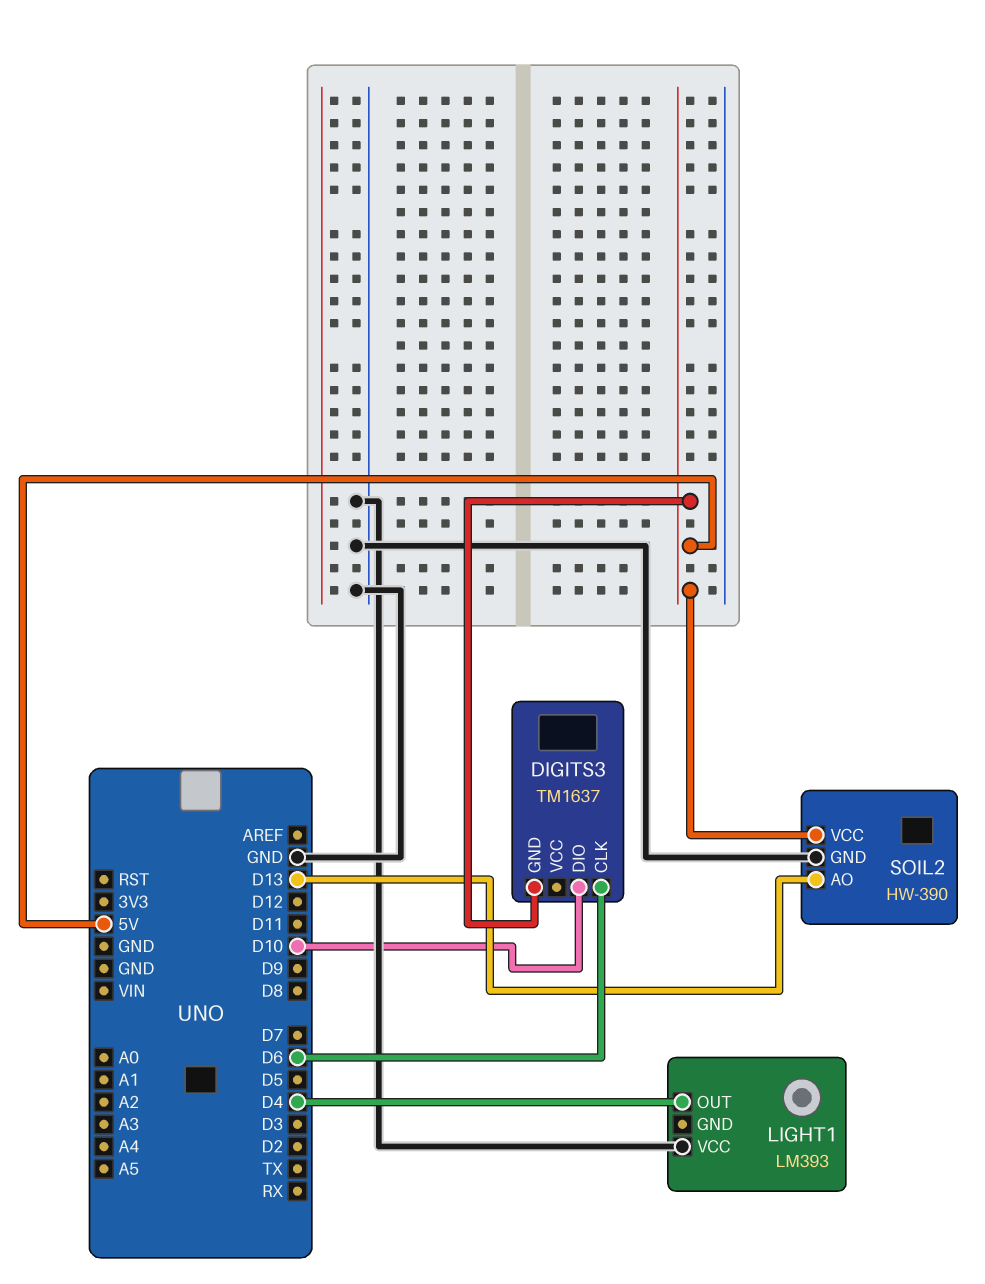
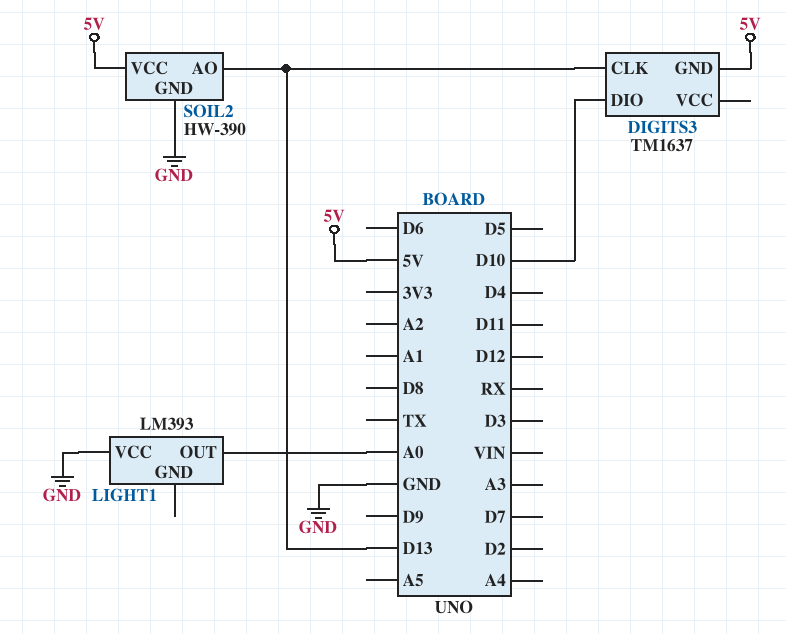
DIGITS3 pin CLK: D6 -> D13
LIGHT1 pin OUT: D4 -> A0

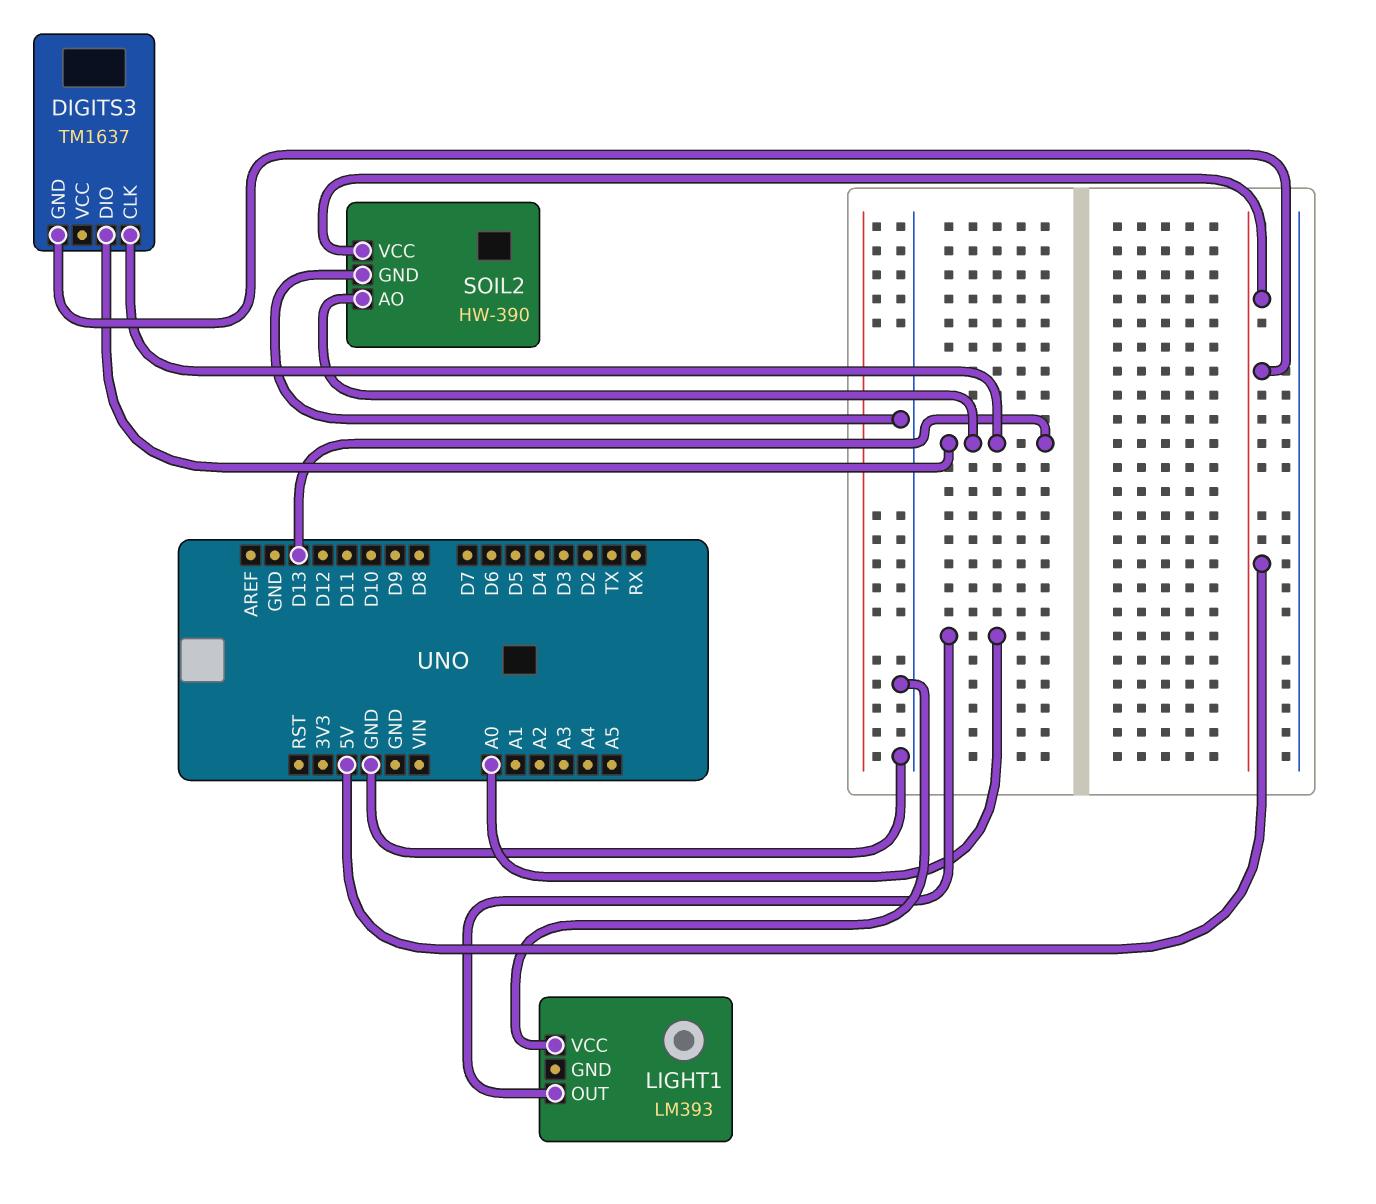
DIGITS3 pin DIO: D10 -> D13

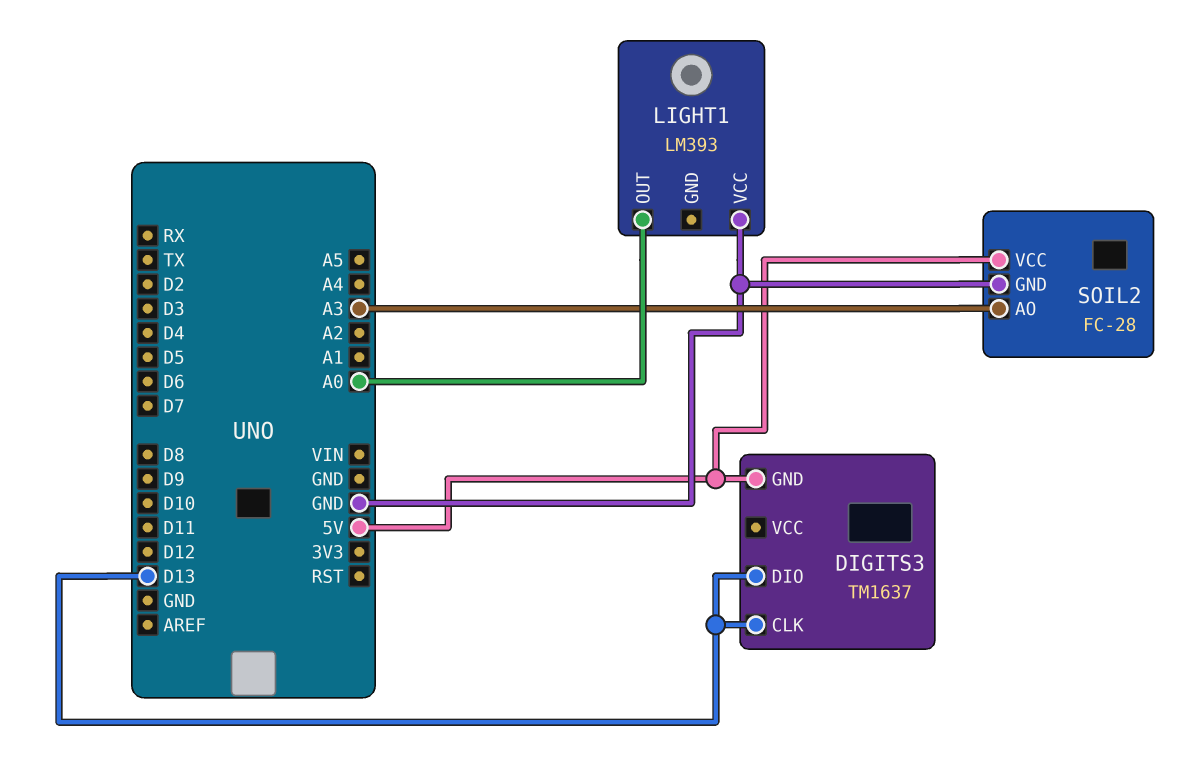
SOIL2: HW-390 -> FC-28
SOIL2 pin AO: D13 -> A3

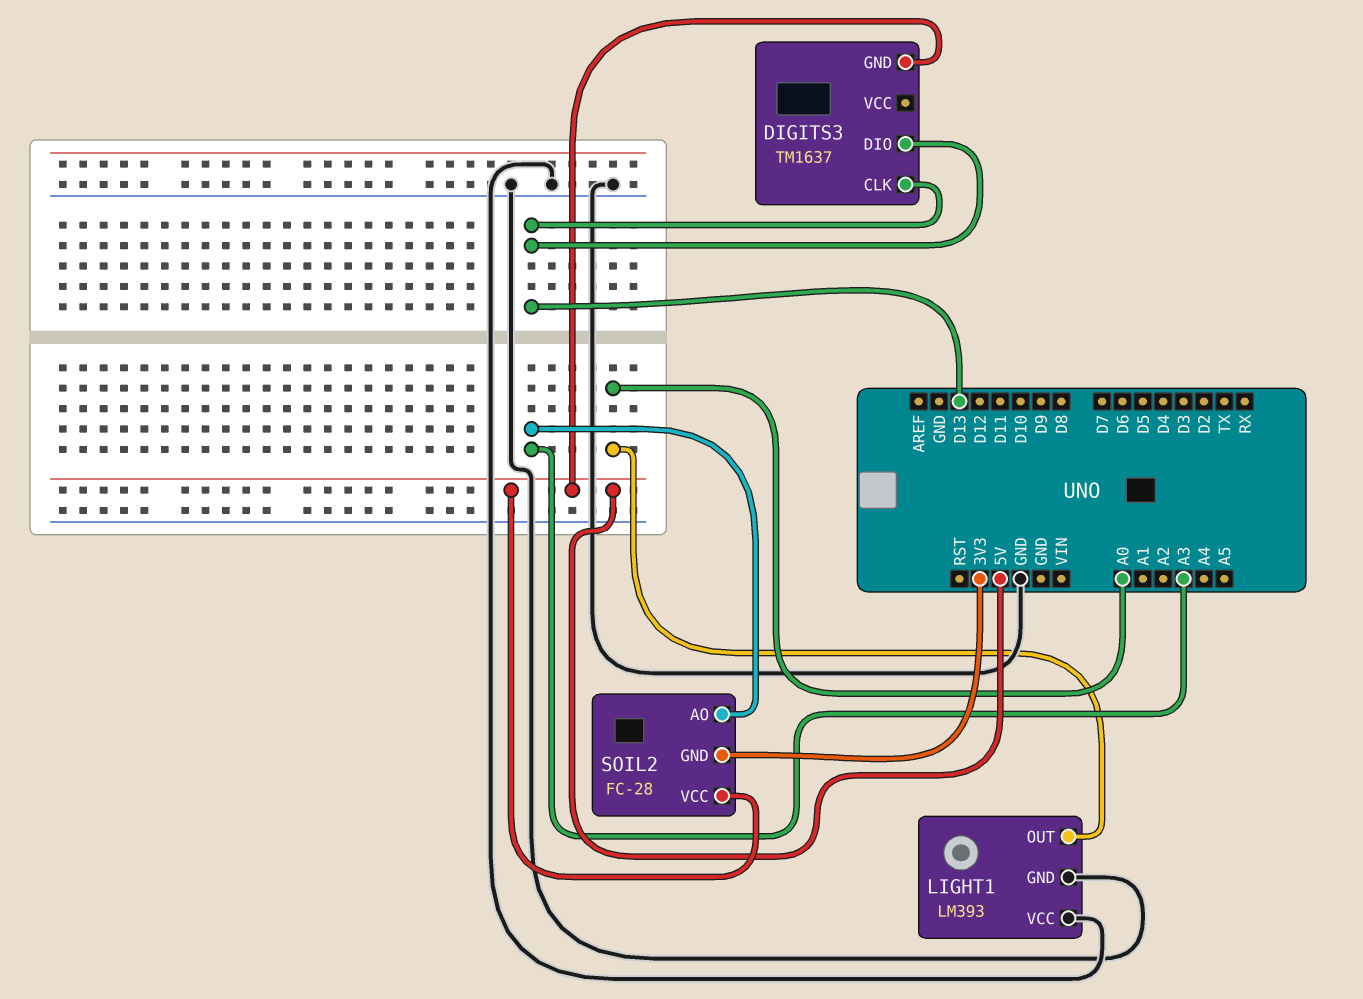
LIGHT1 pin GND: none -> GND
SOIL2 pin GND: GND -> 3V3

